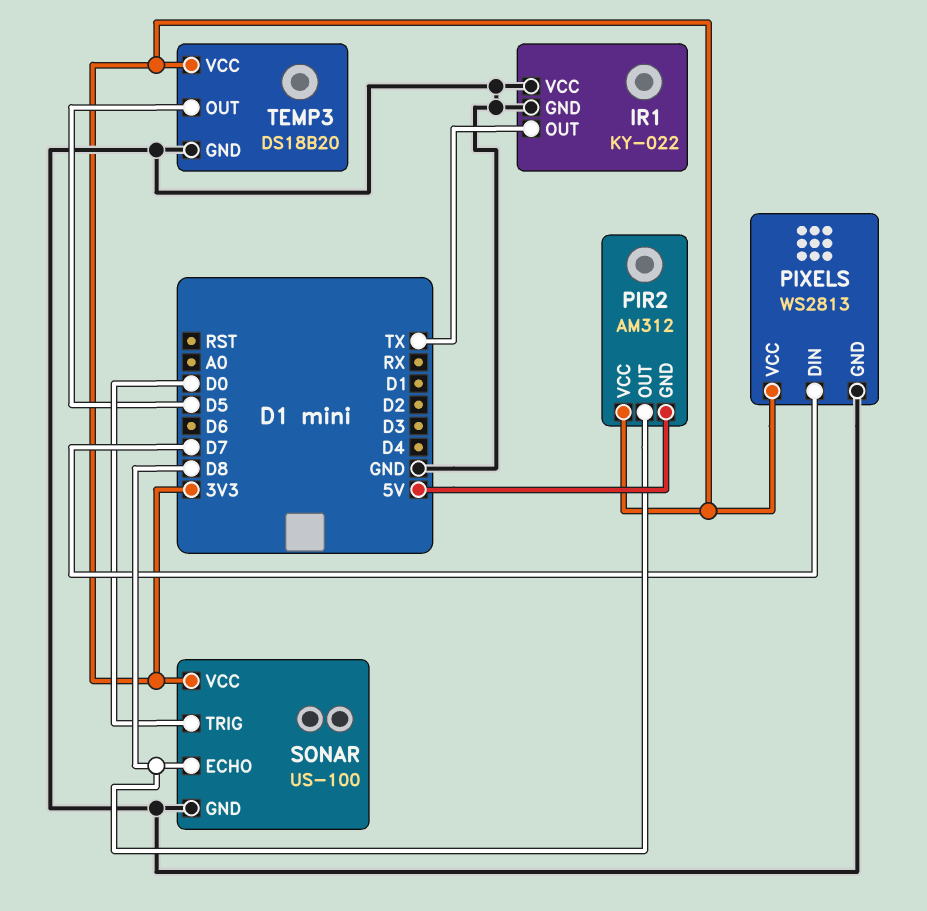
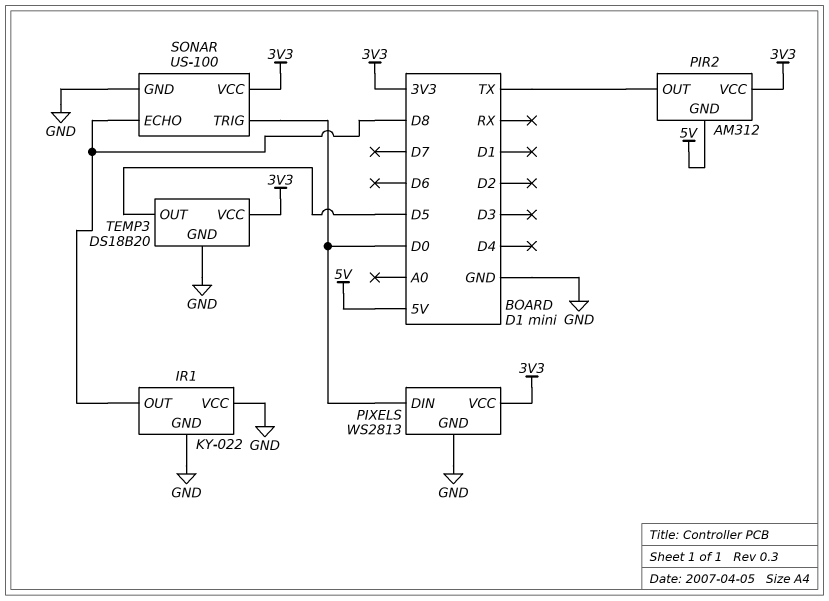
IR1 pin OUT: TX -> D8
PIR2 pin OUT: D8 -> TX
PIXELS pin DIN: D7 -> D0

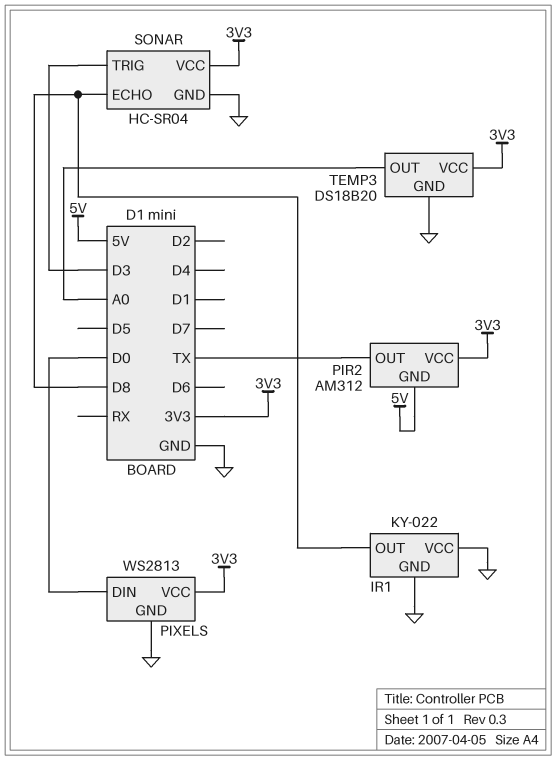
SONAR: US-100 -> HC-SR04
SONAR pin TRIG: D0 -> D3
TEMP3 pin OUT: D5 -> A0

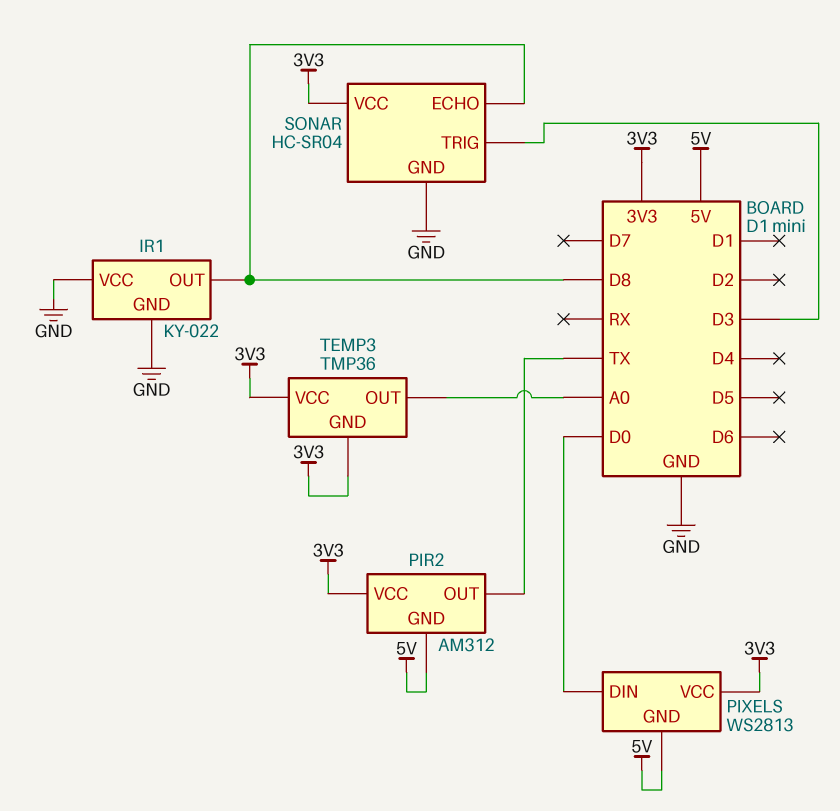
PIXELS pin GND: GND -> 5V
TEMP3: DS18B20 -> TMP36
TEMP3 pin GND: GND -> 3V3

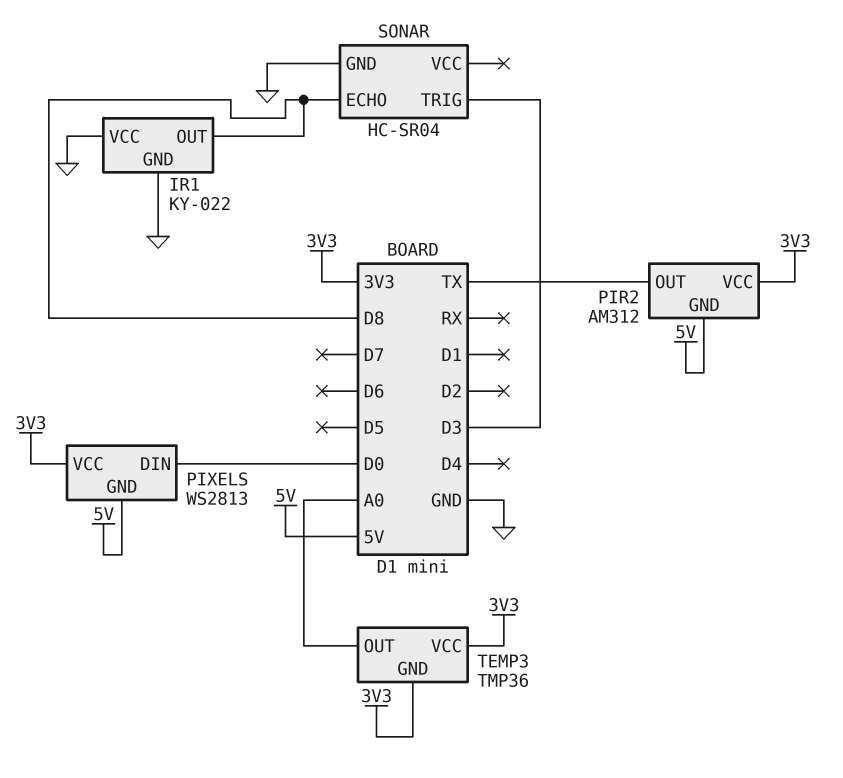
SONAR pin VCC: 3V3 -> none

